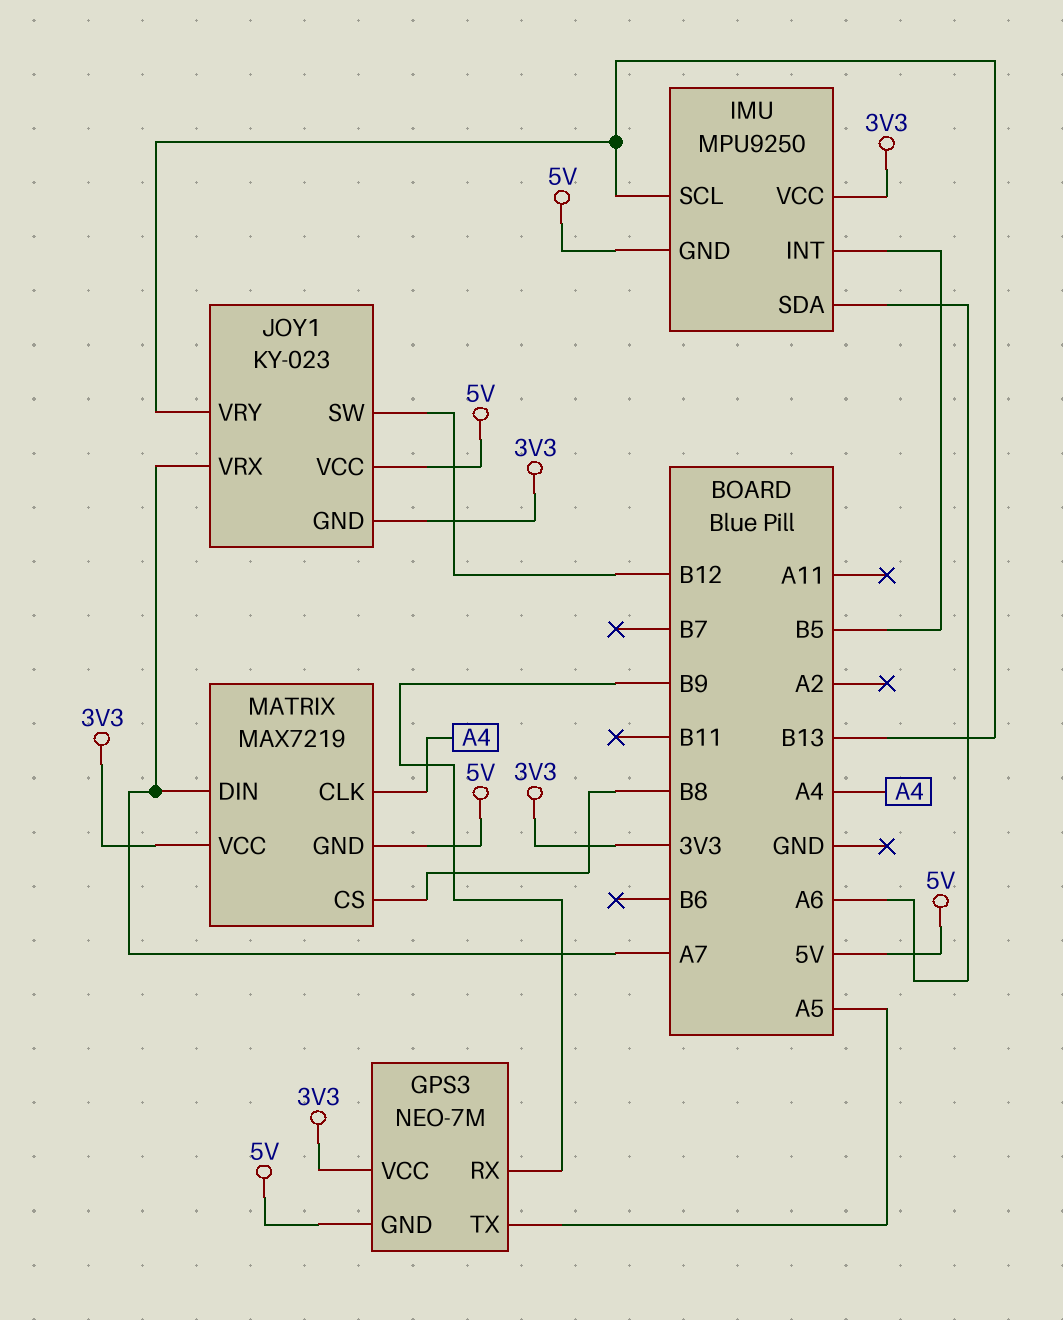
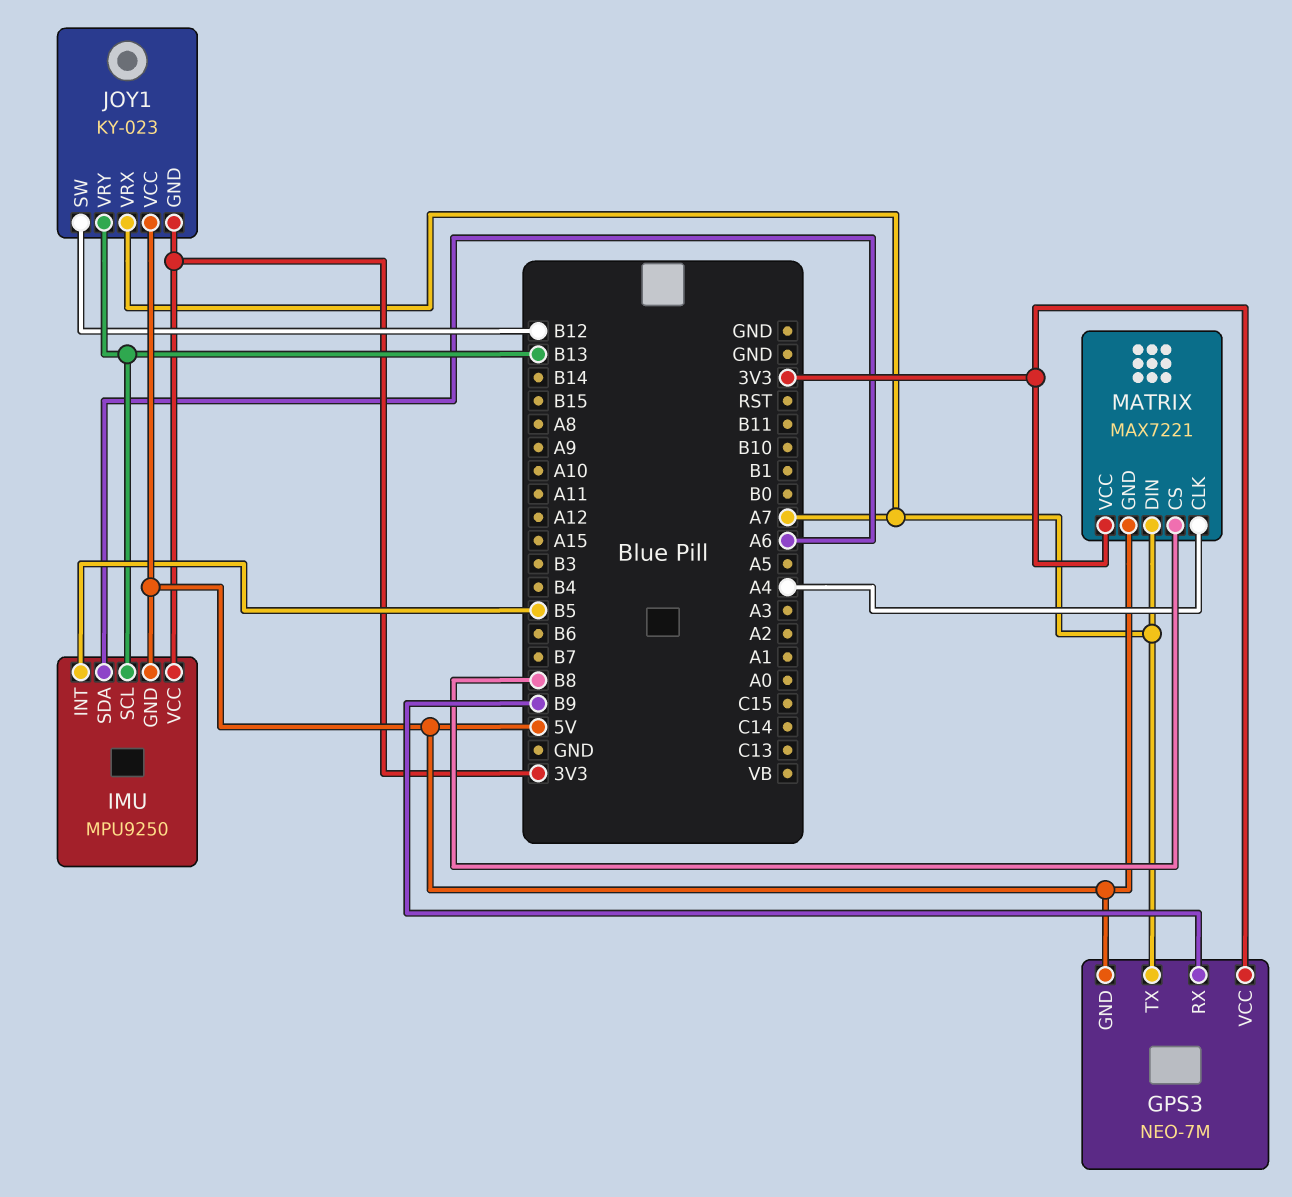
GPS3 pin TX: A5 -> A7
MATRIX: MAX7219 -> MAX7221

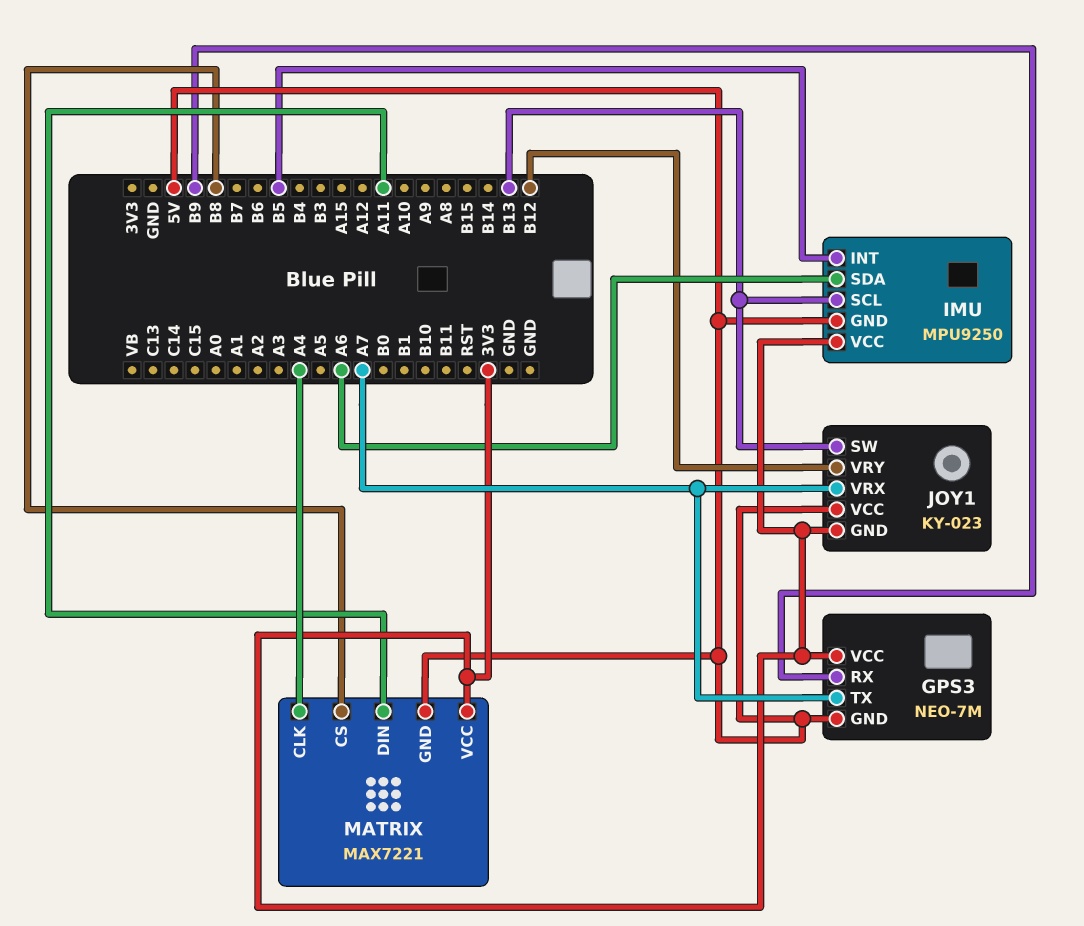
JOY1 pin SW: B12 -> B13
JOY1 pin VRY: B13 -> B12
MATRIX pin DIN: A7 -> A11

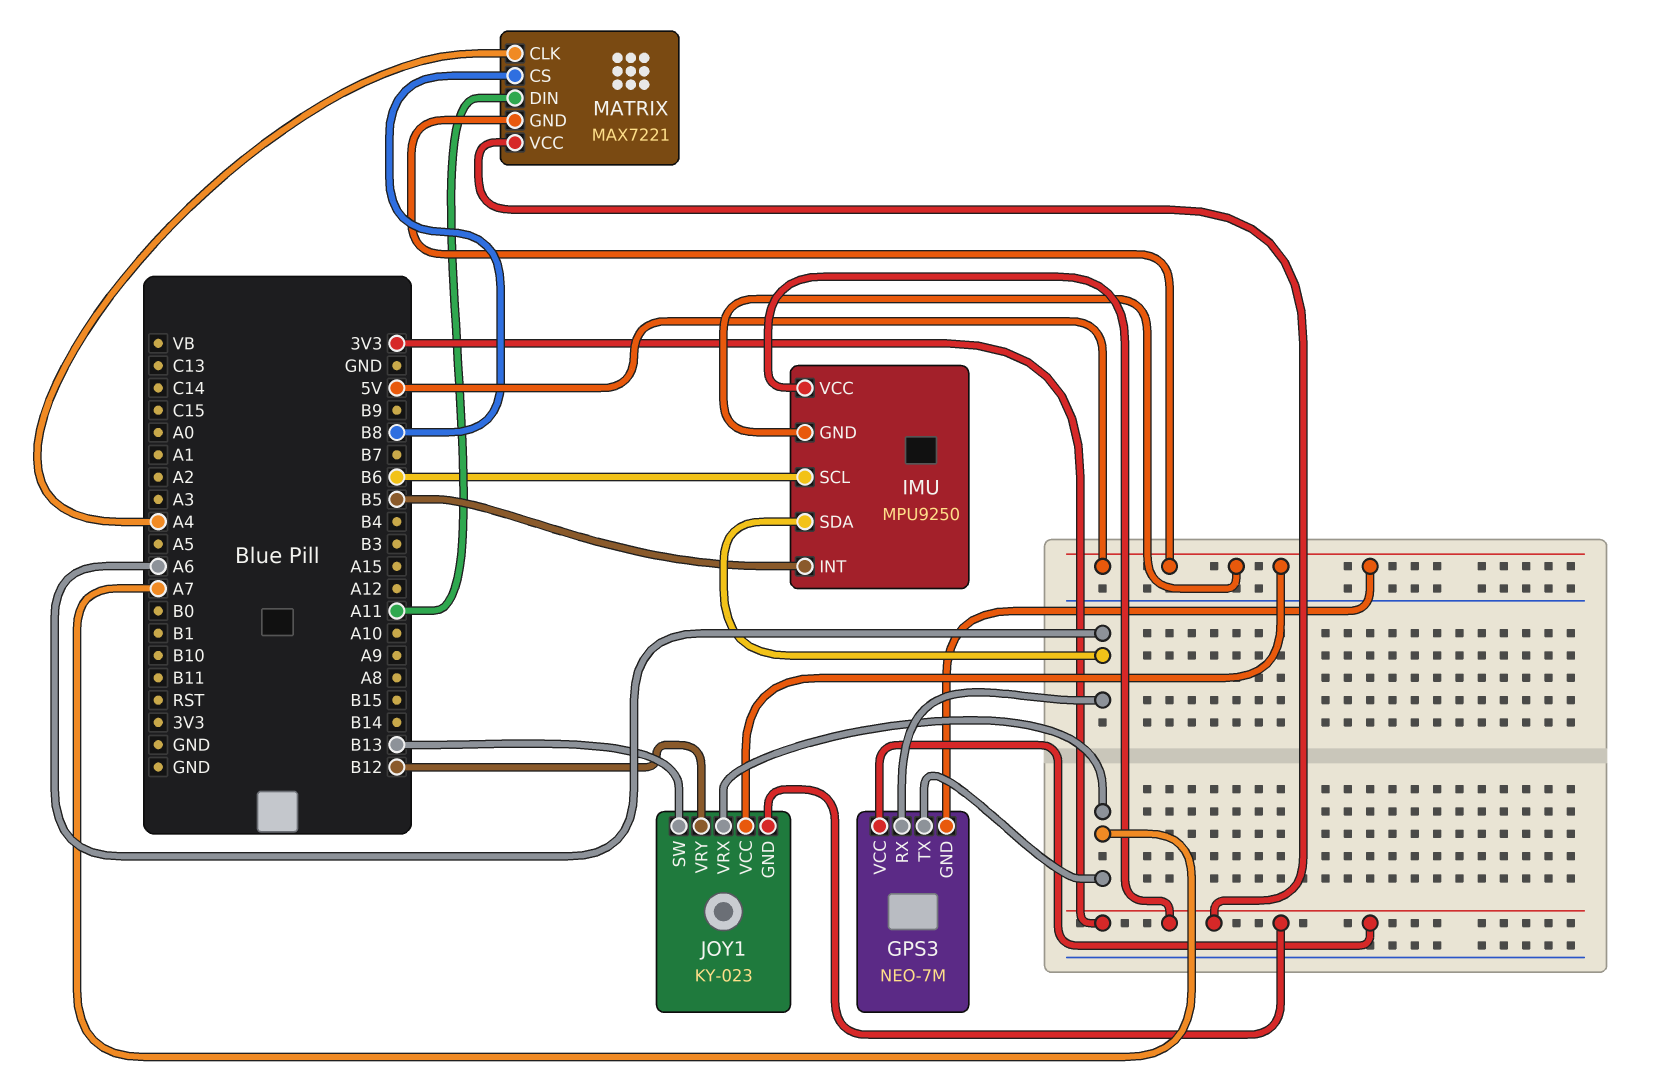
GPS3 pin RX: B9 -> A6
IMU pin SCL: B13 -> B6

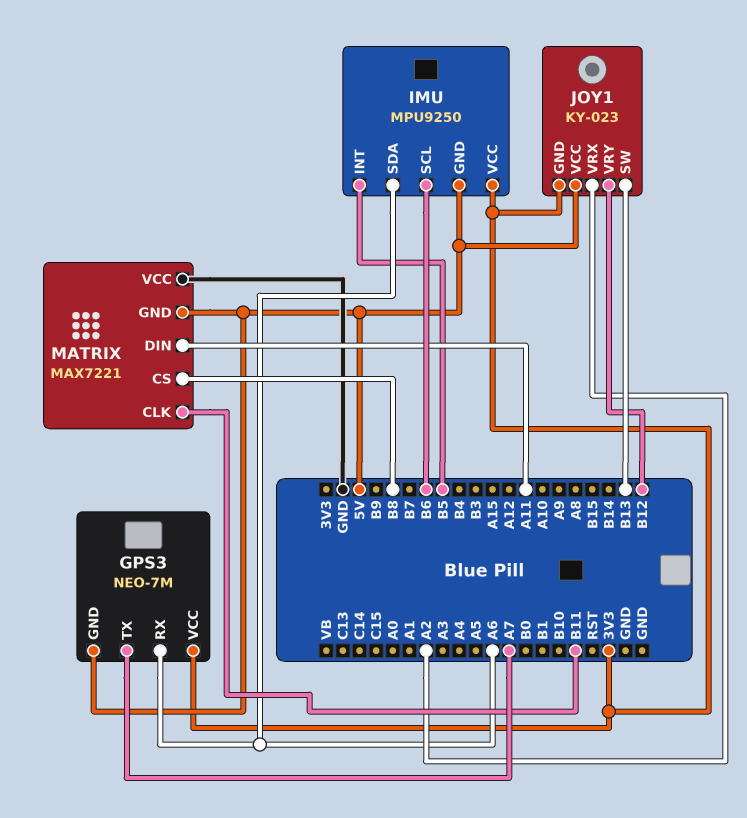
JOY1 pin VRX: A7 -> A2
MATRIX pin CLK: A4 -> B11
MATRIX pin VCC: 3V3 -> GND

